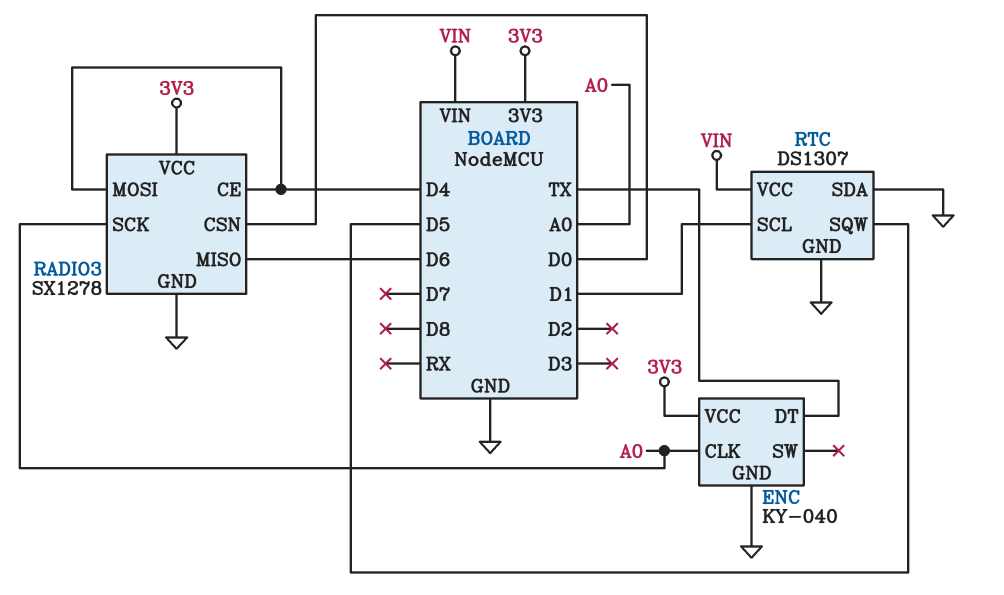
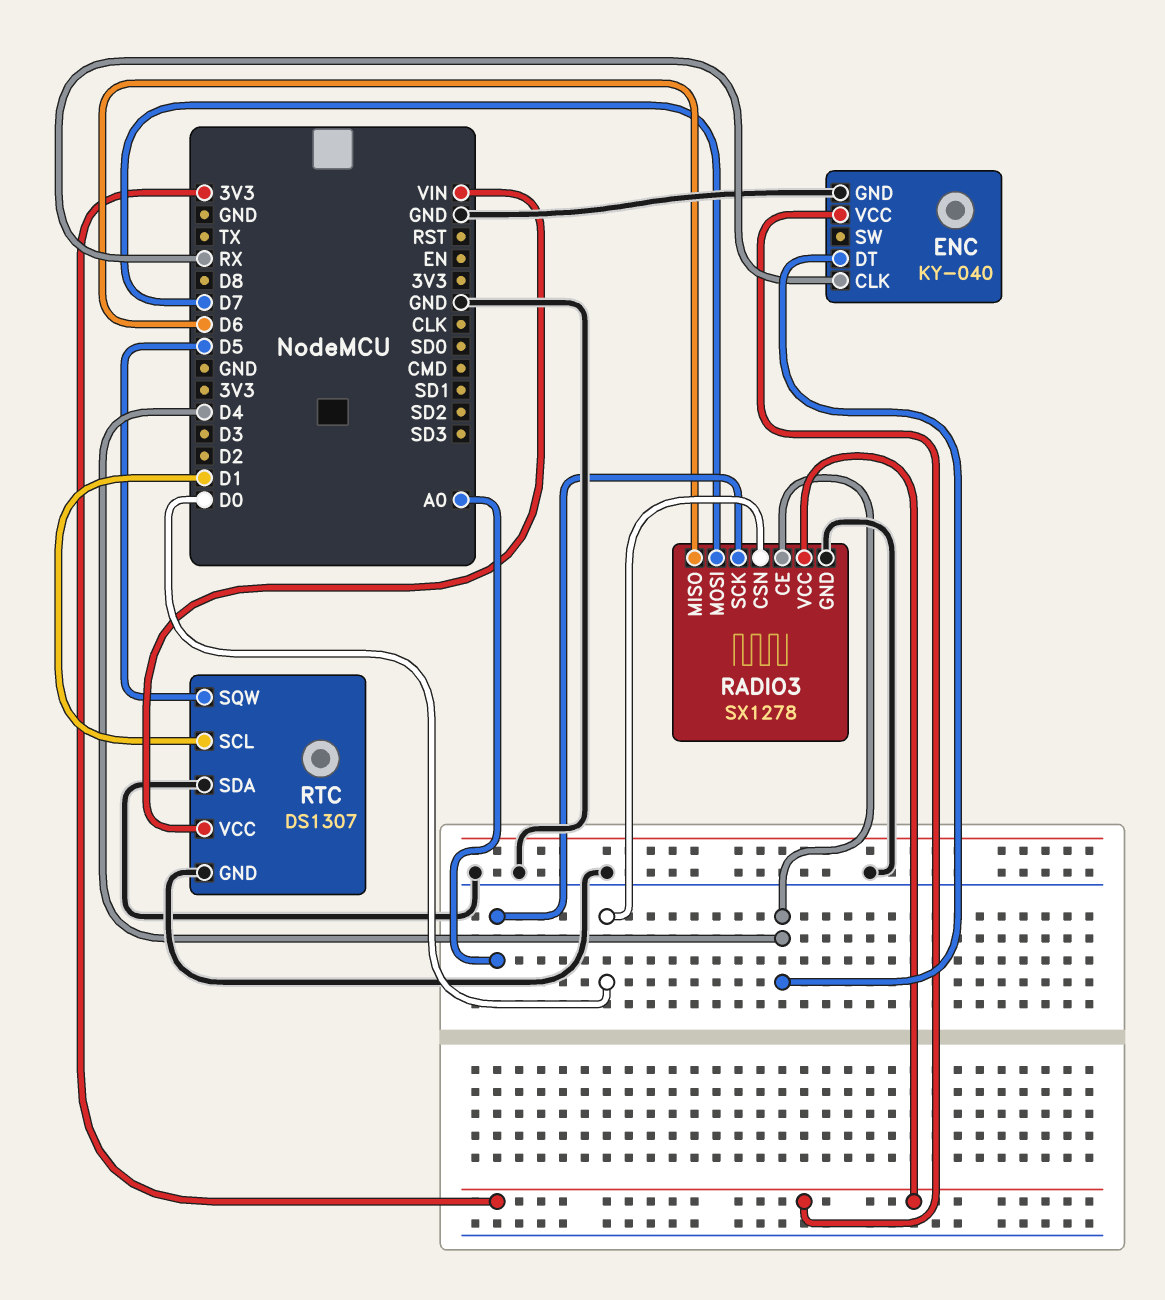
ENC pin CLK: A0 -> RX
ENC pin DT: TX -> D4
RADIO3 pin MOSI: D4 -> D7

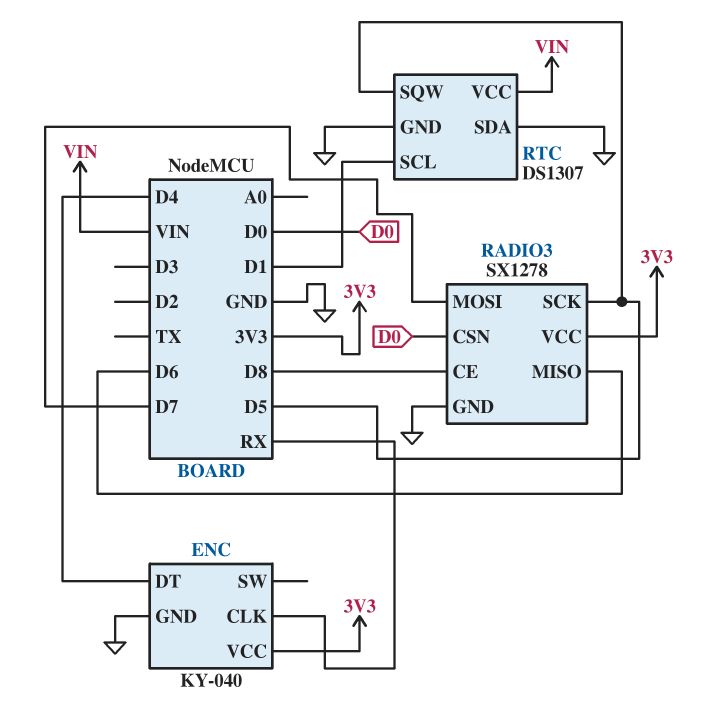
RADIO3 pin CE: D4 -> D8
RADIO3 pin SCK: A0 -> D5

